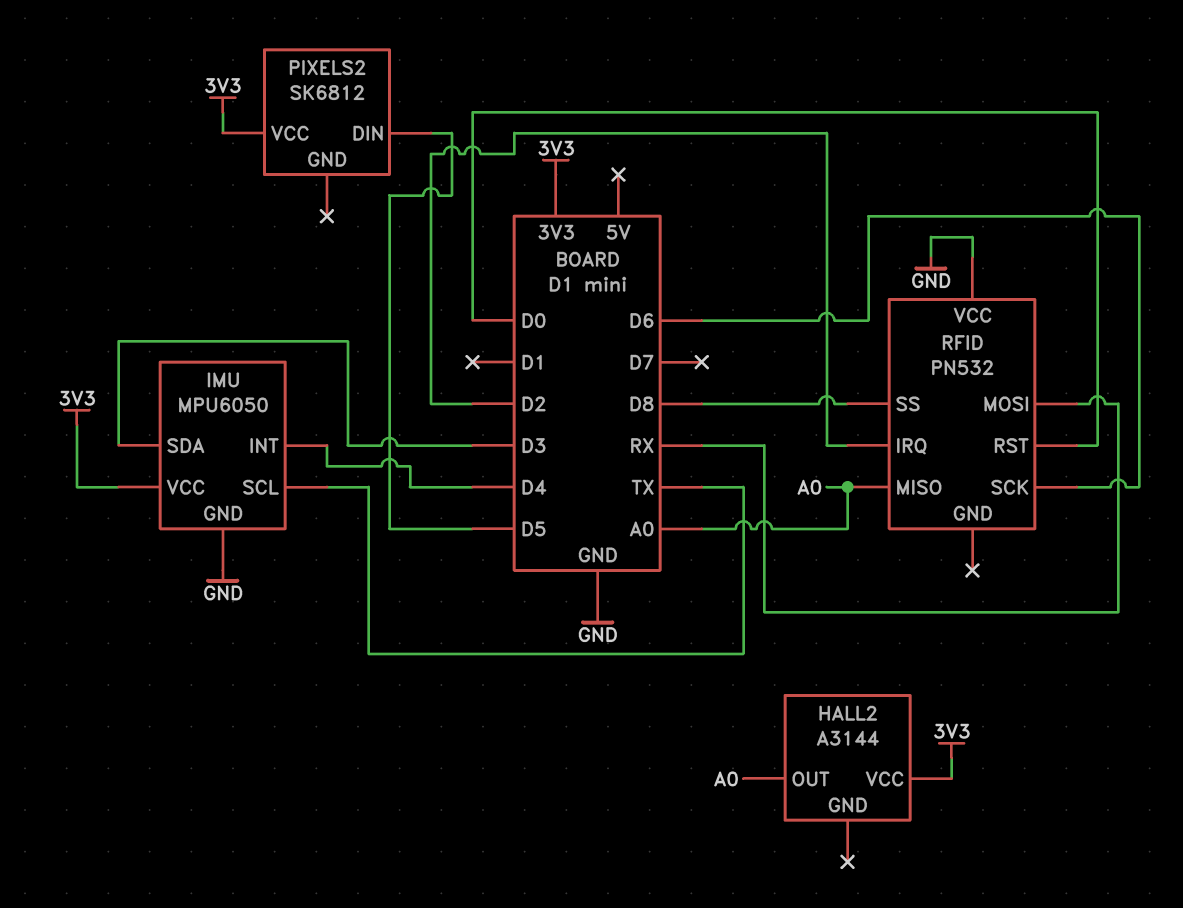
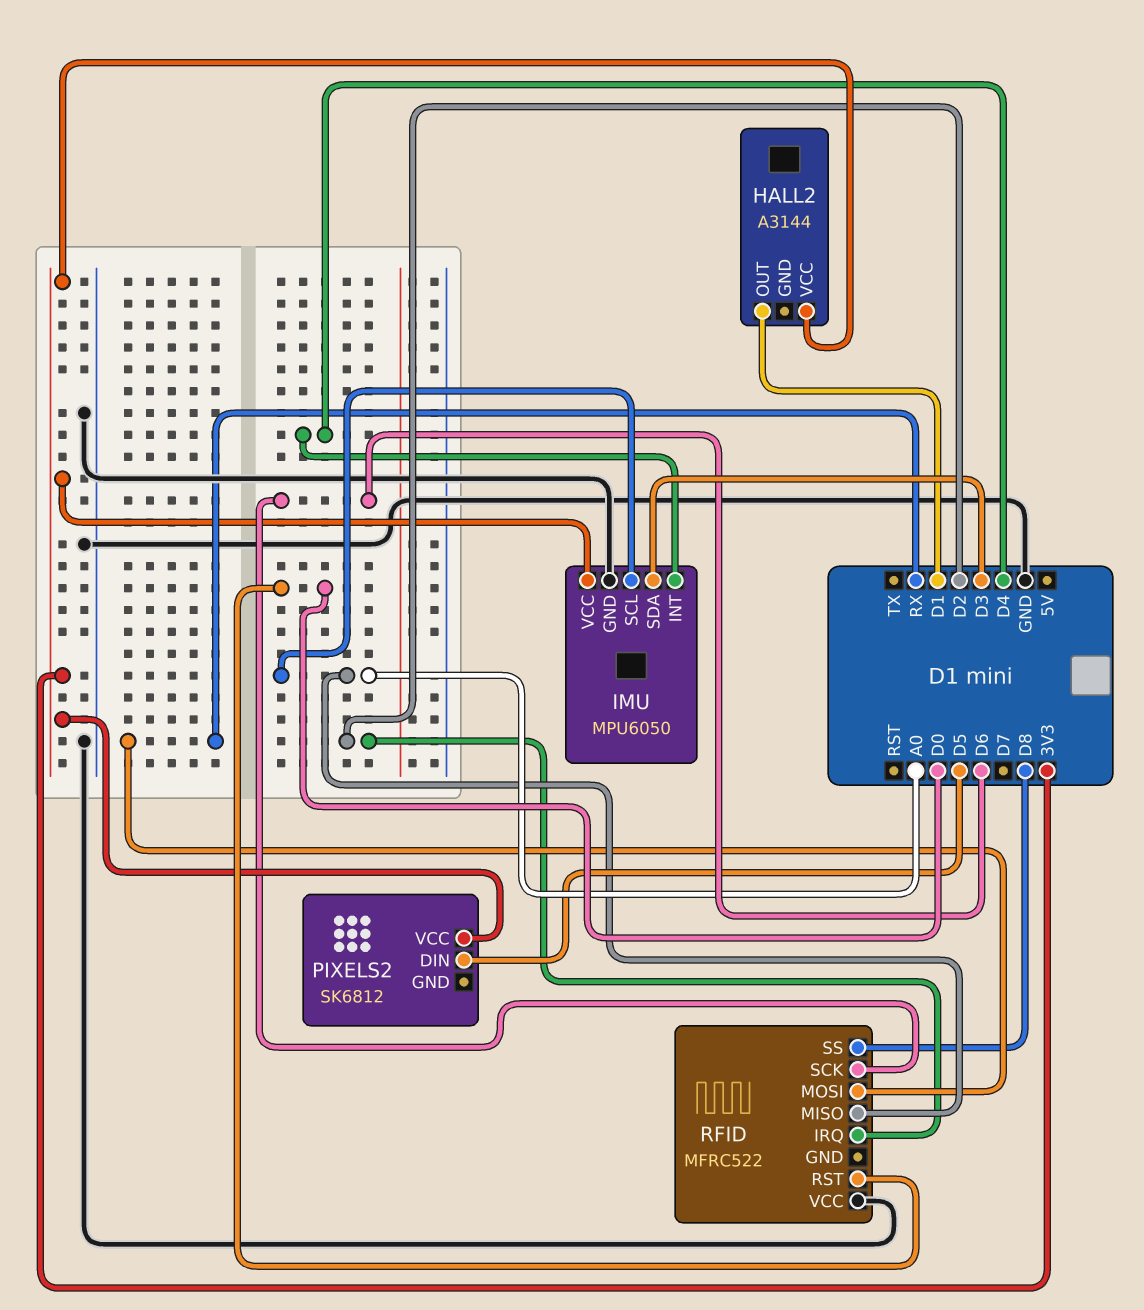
HALL2 pin OUT: A0 -> D1
IMU pin SCL: TX -> A0
RFID: PN532 -> MFRC522

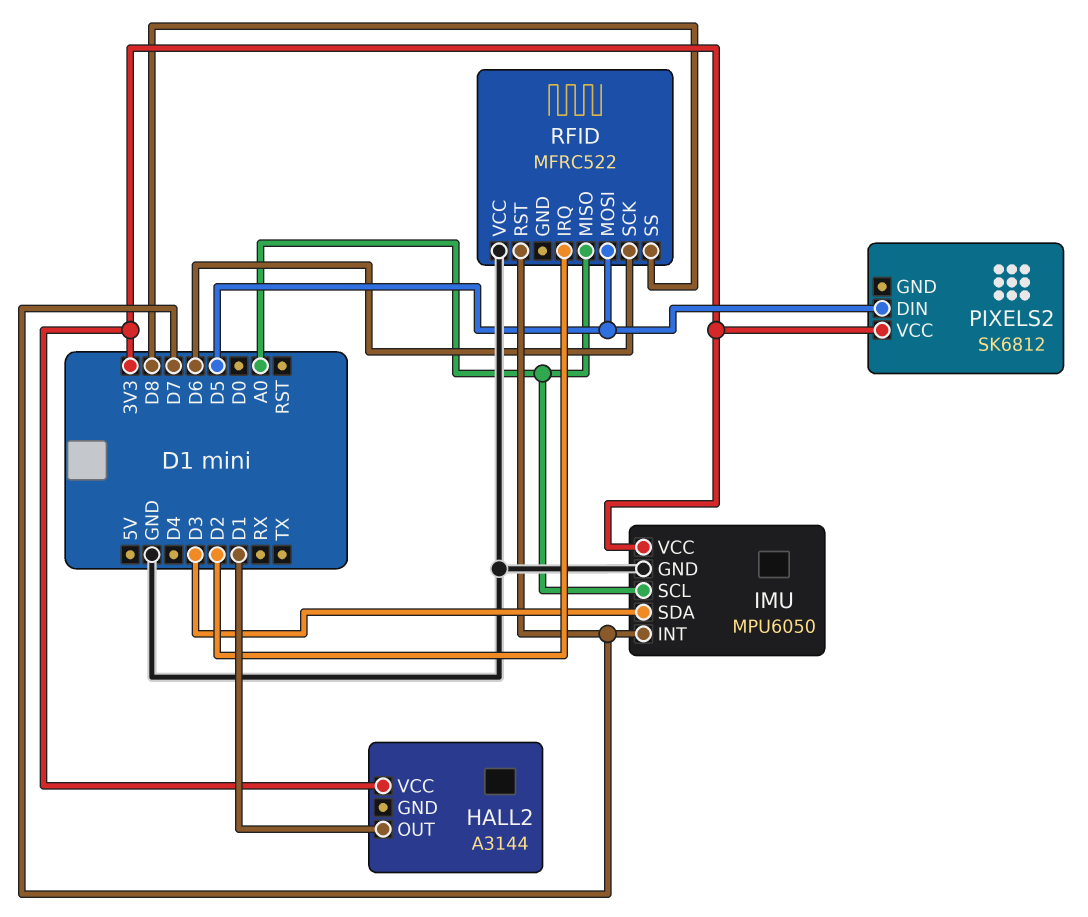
IMU pin INT: D4 -> D7
RFID pin MOSI: RX -> D5
RFID pin RST: D0 -> D7

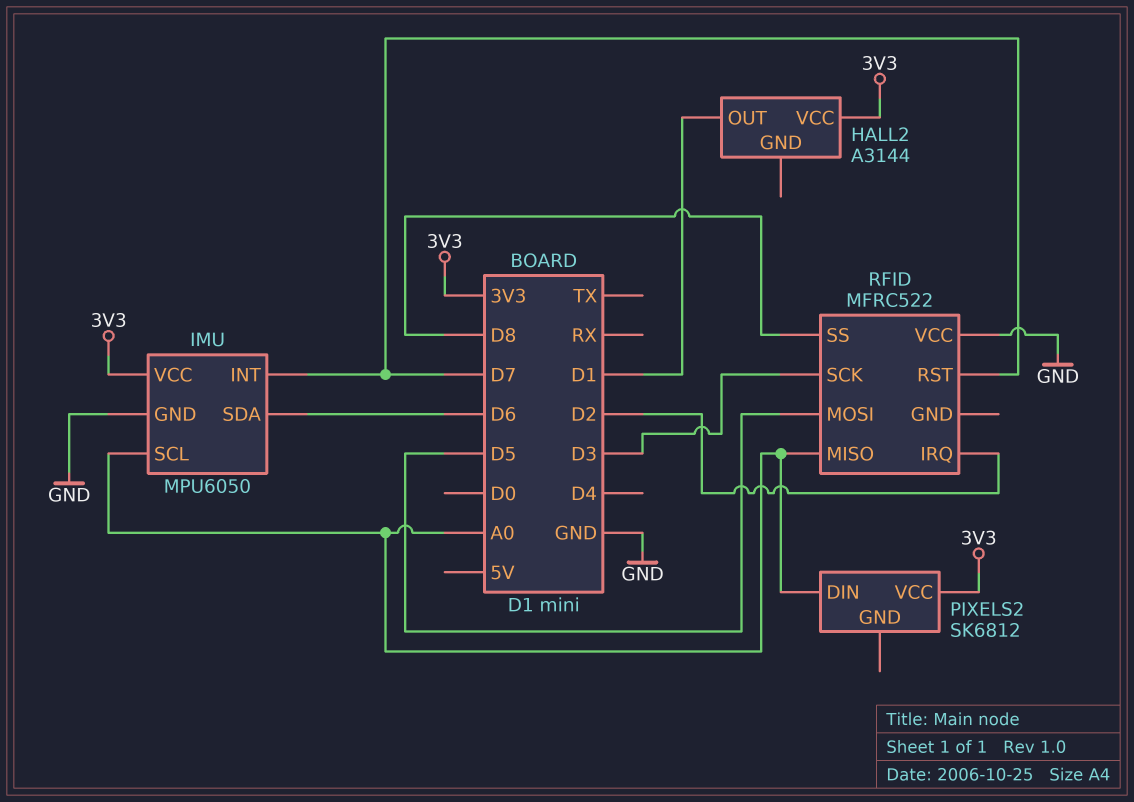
IMU pin SDA: D3 -> D6
PIXELS2 pin DIN: D5 -> A0
RFID pin SCK: D6 -> D3

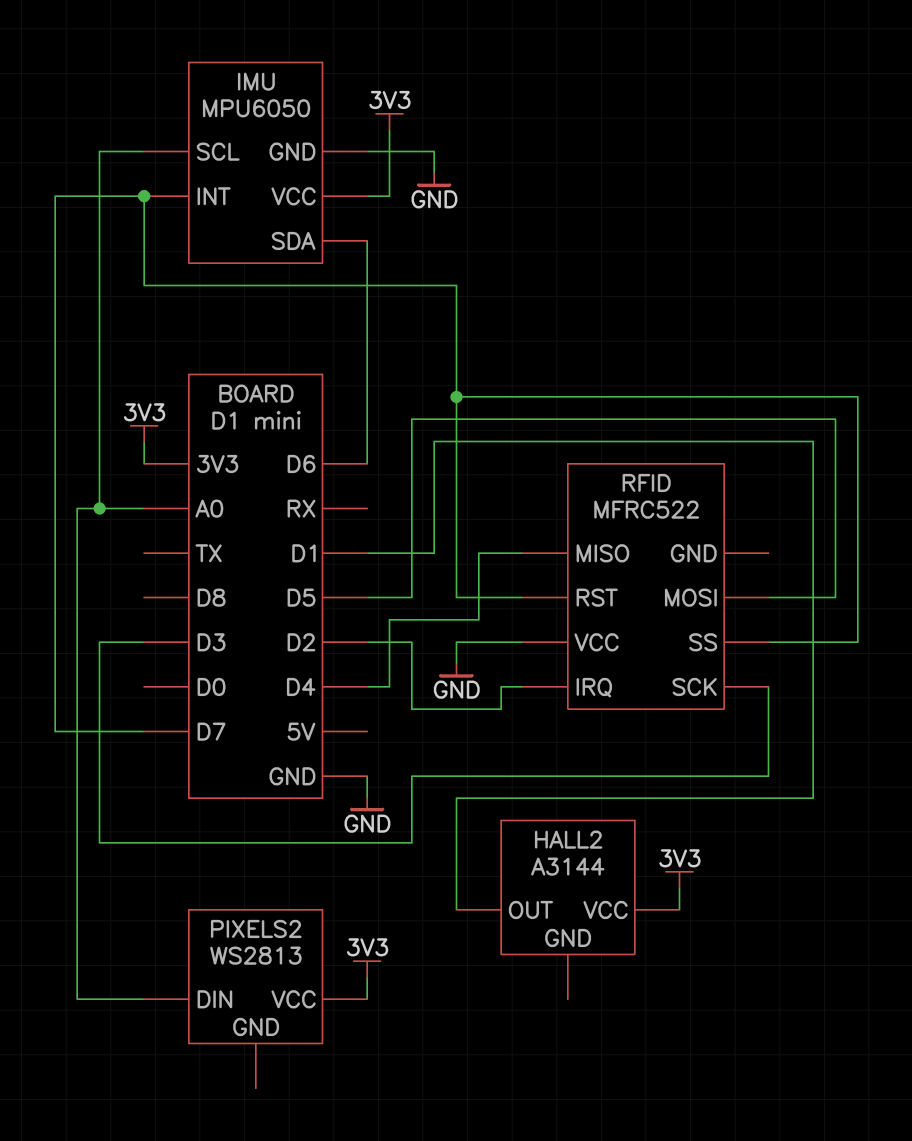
PIXELS2: SK6812 -> WS2813
RFID pin MISO: A0 -> D4
RFID pin SS: D8 -> D7

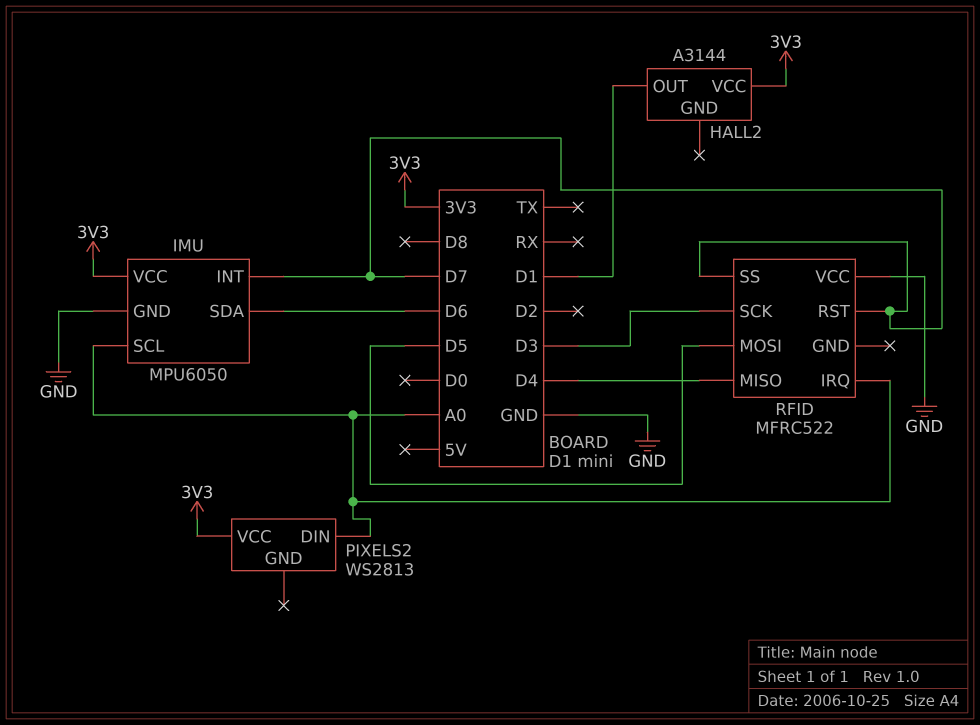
RFID pin IRQ: D2 -> A0

